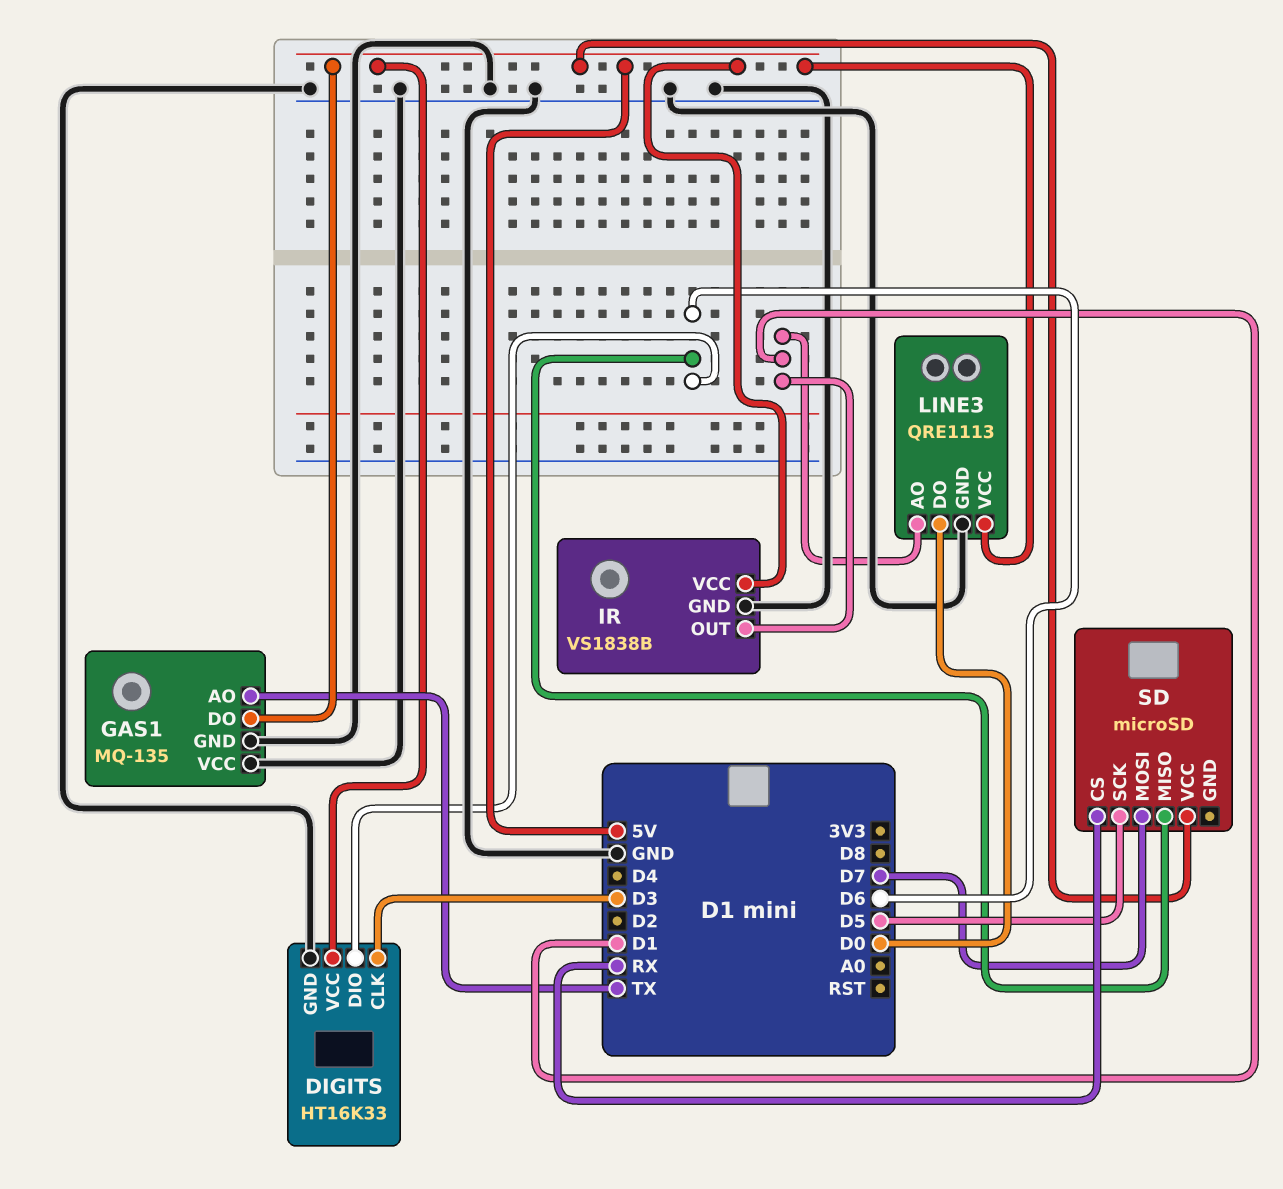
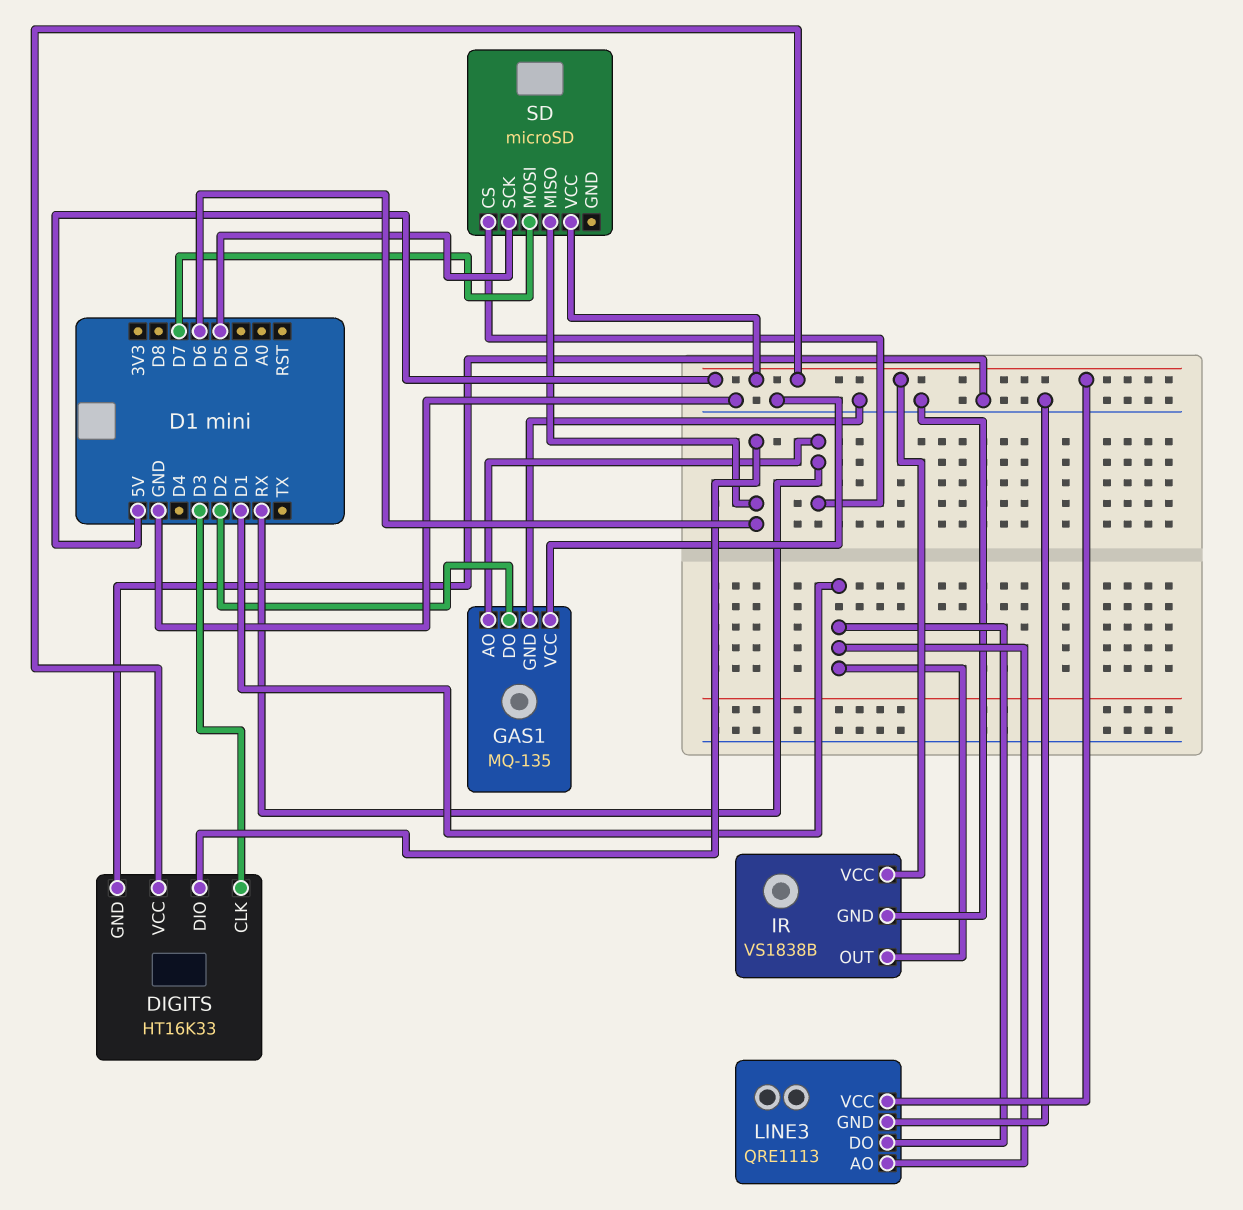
GAS1 pin AO: TX -> RX
GAS1 pin DO: 5V -> D2
LINE3 pin DO: D0 -> D1

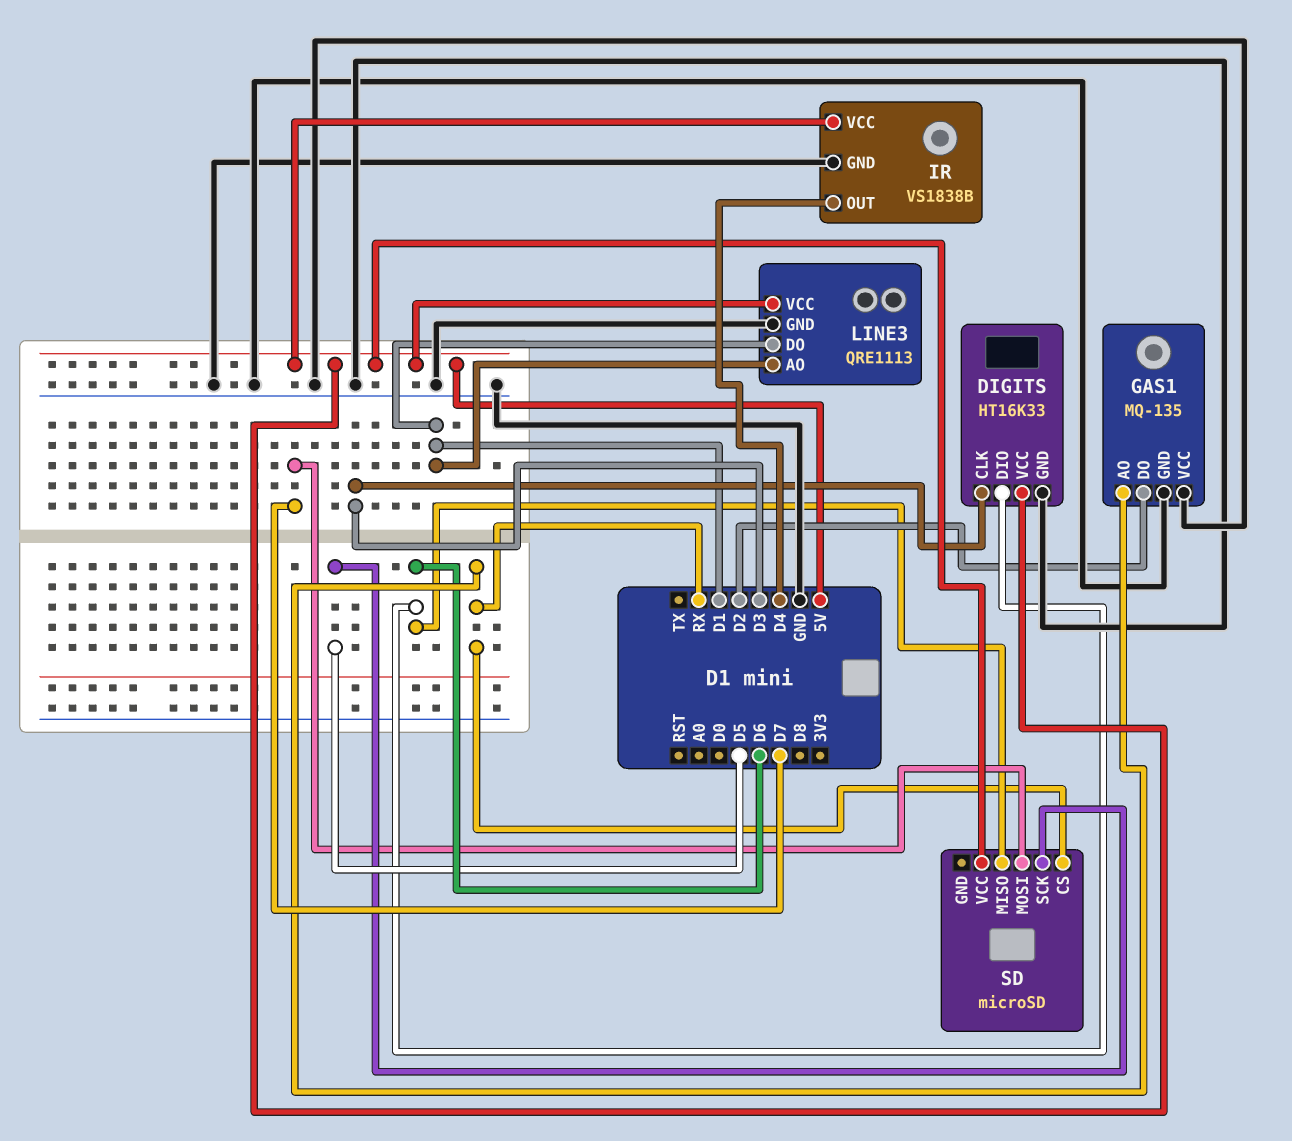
IR pin OUT: D1 -> D4

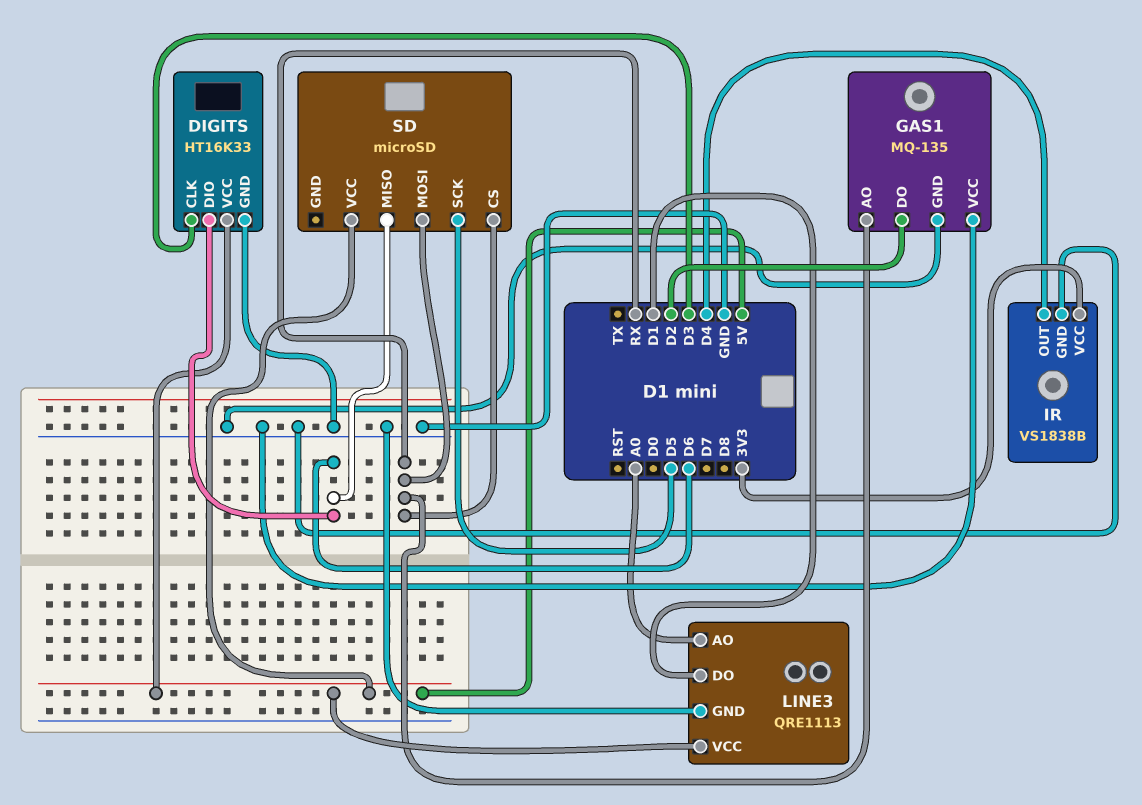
IR pin VCC: 5V -> 3V3
LINE3 pin AO: D1 -> A0
SD pin MOSI: D7 -> RX

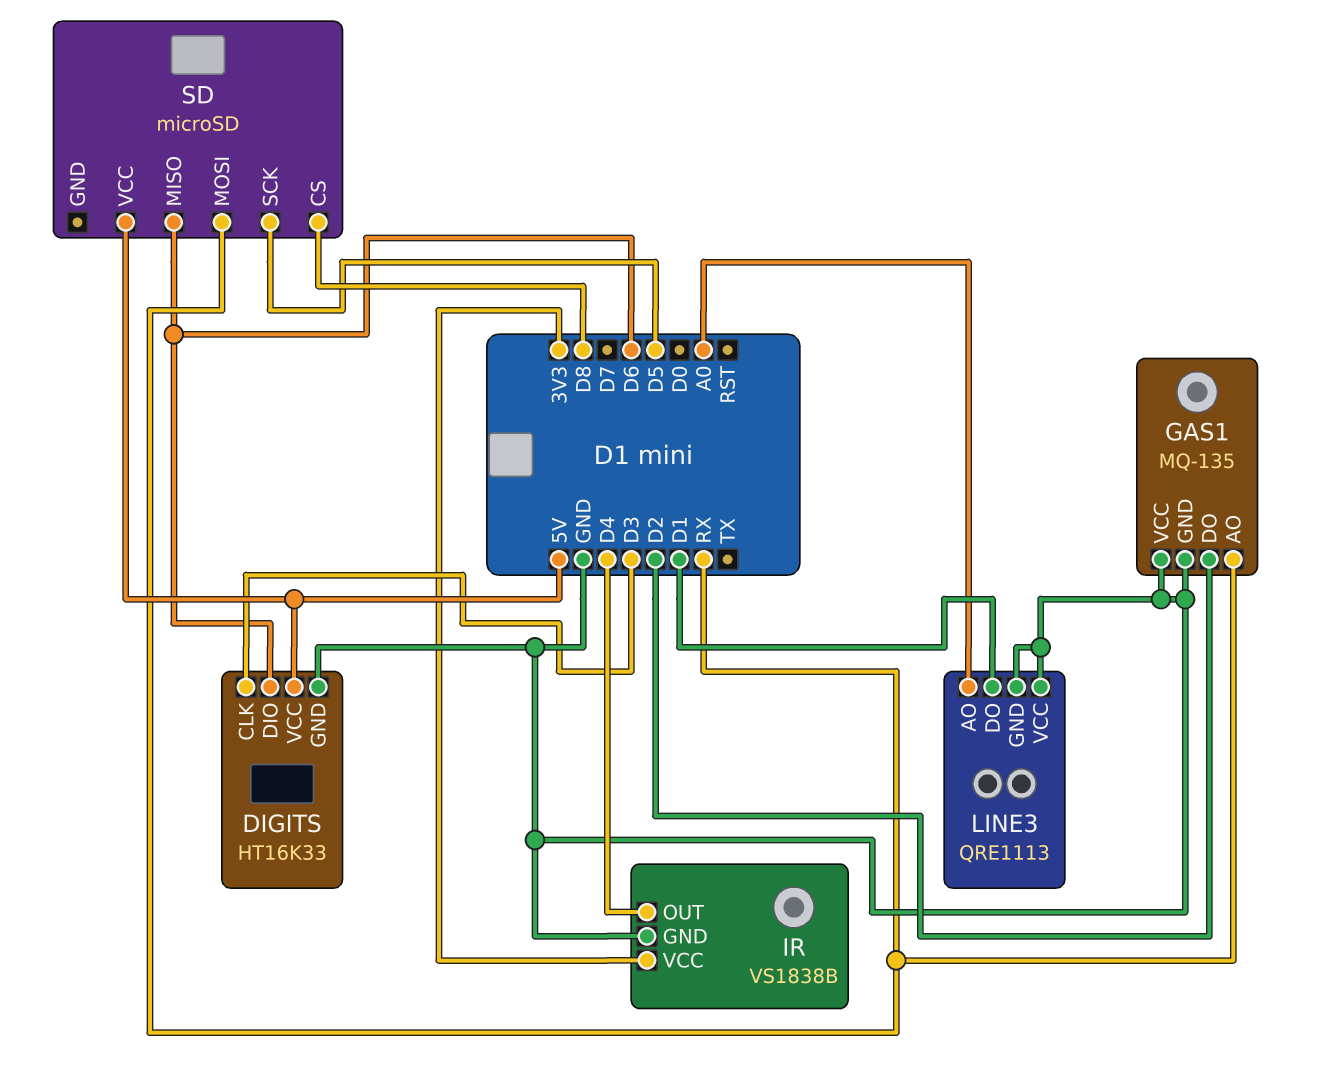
LINE3 pin VCC: 5V -> GND
SD pin CS: RX -> D8

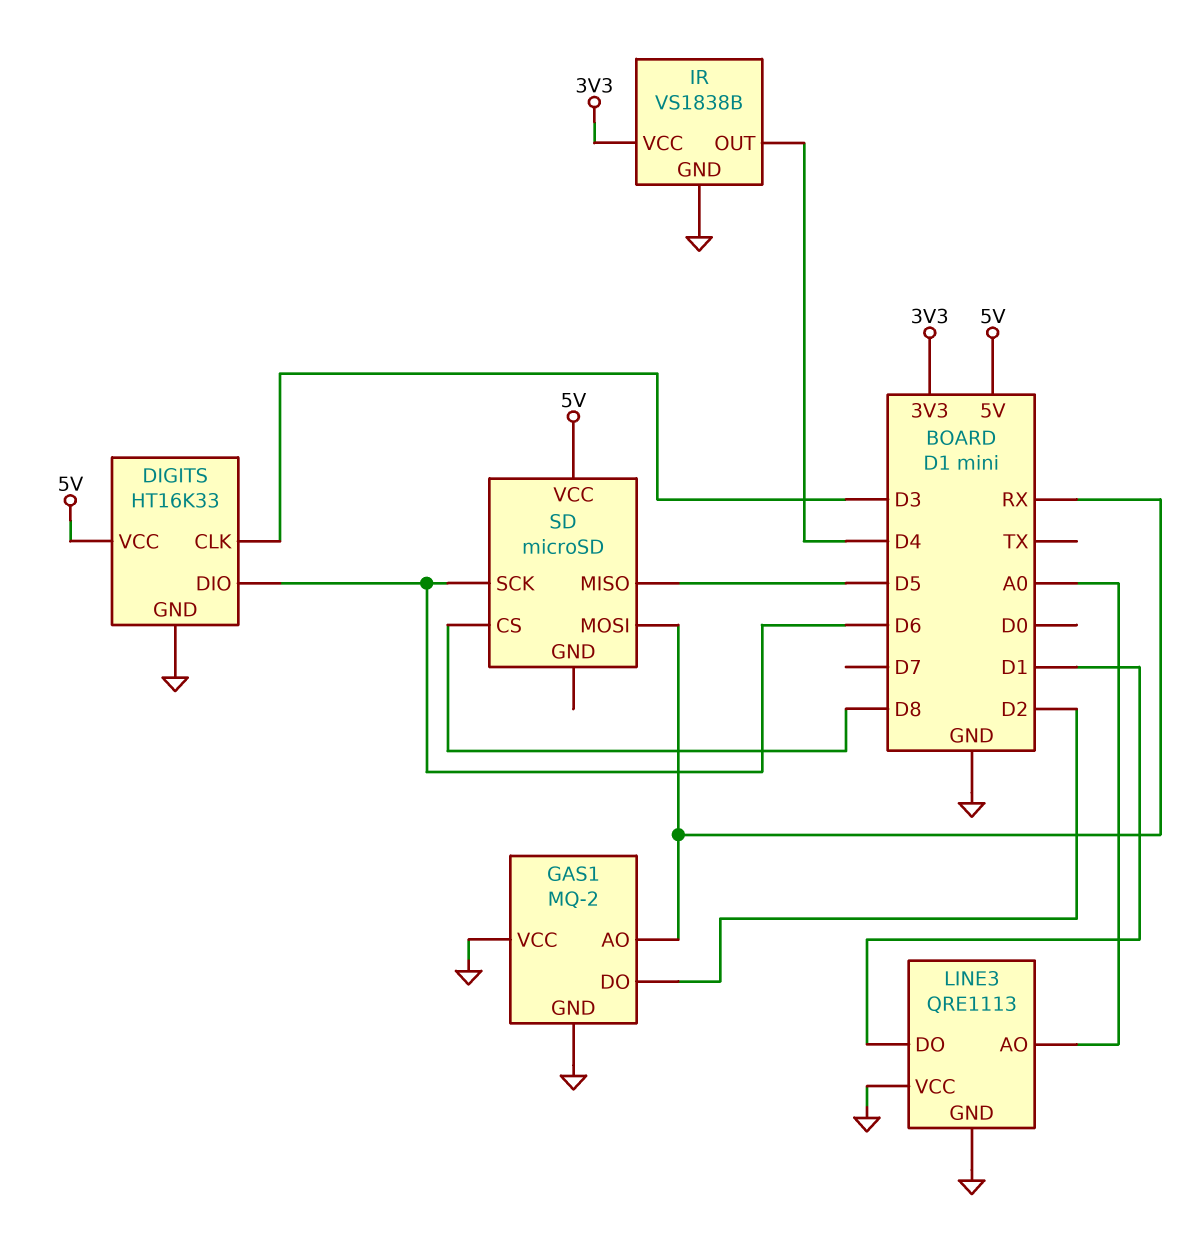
GAS1: MQ-135 -> MQ-2
SD pin MISO: D6 -> D5
SD pin SCK: D5 -> D6

